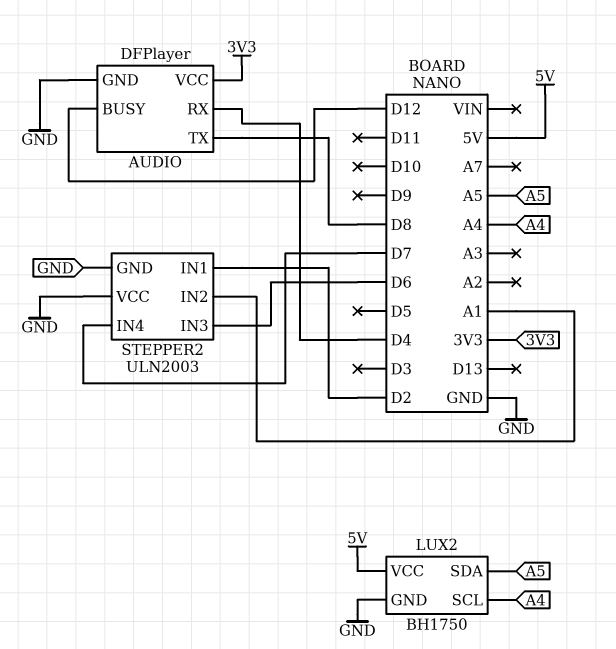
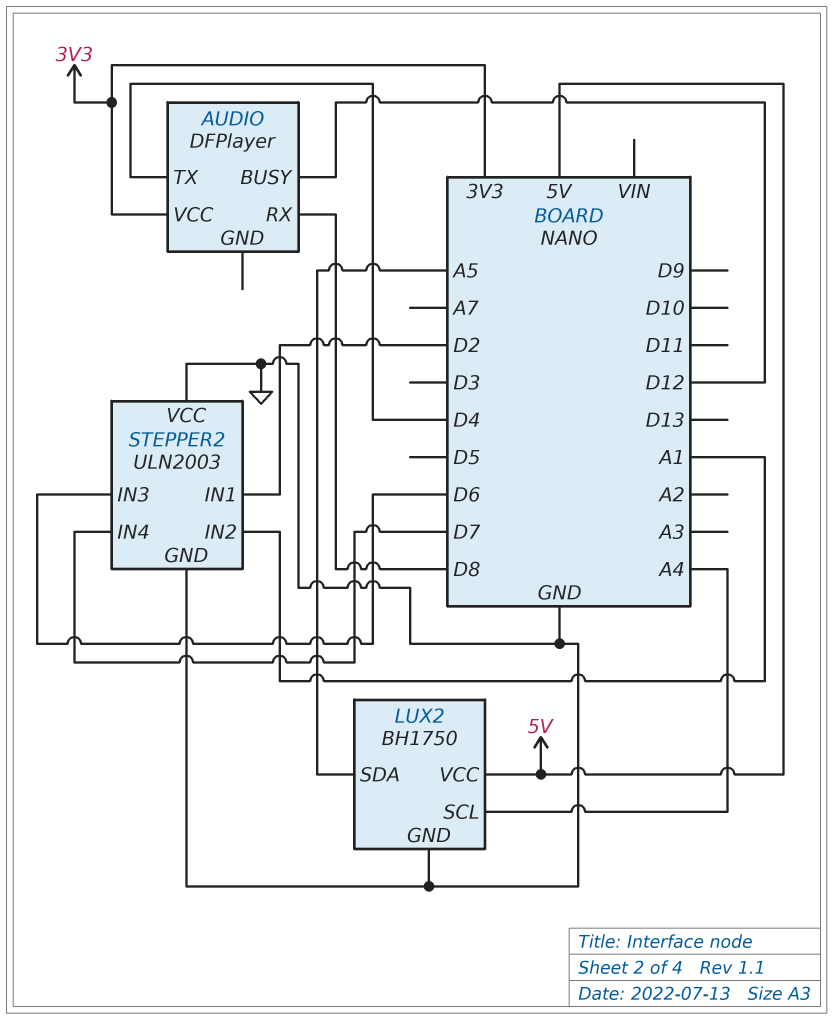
AUDIO pin GND: GND -> none
AUDIO pin RX: D4 -> D8
AUDIO pin TX: D8 -> D4

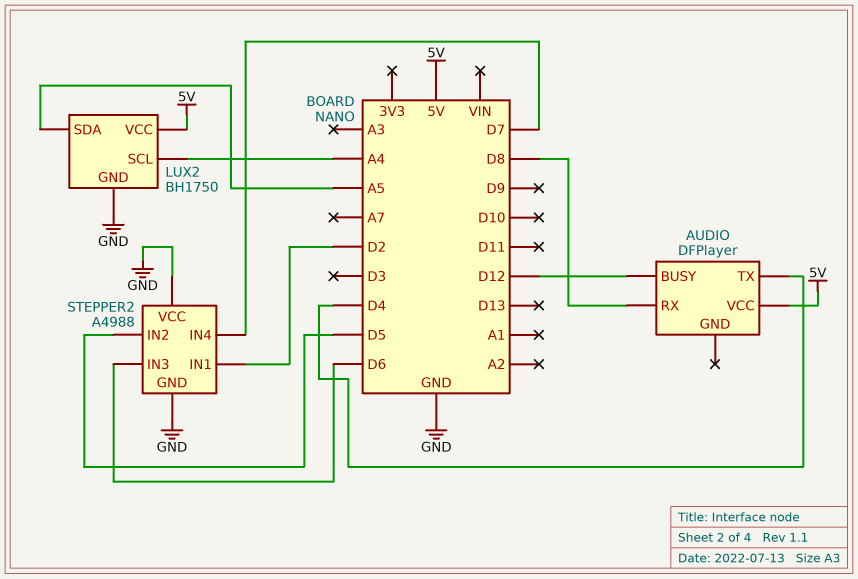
AUDIO pin VCC: 3V3 -> 5V
STEPPER2: ULN2003 -> A4988
STEPPER2 pin IN2: A1 -> D5

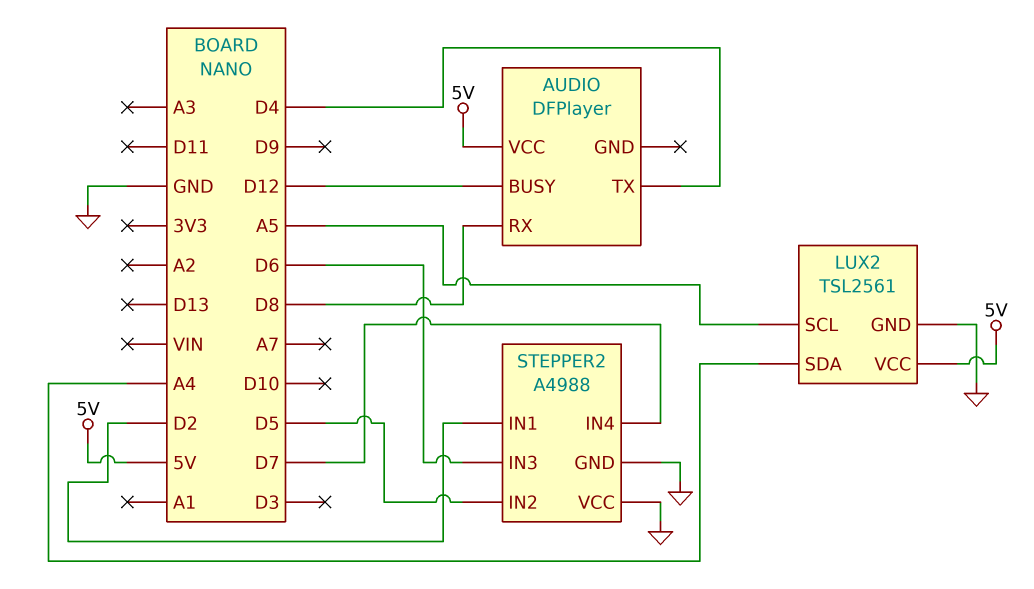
LUX2: BH1750 -> TSL2561
LUX2 pin SCL: A4 -> A5
LUX2 pin SDA: A5 -> A4

